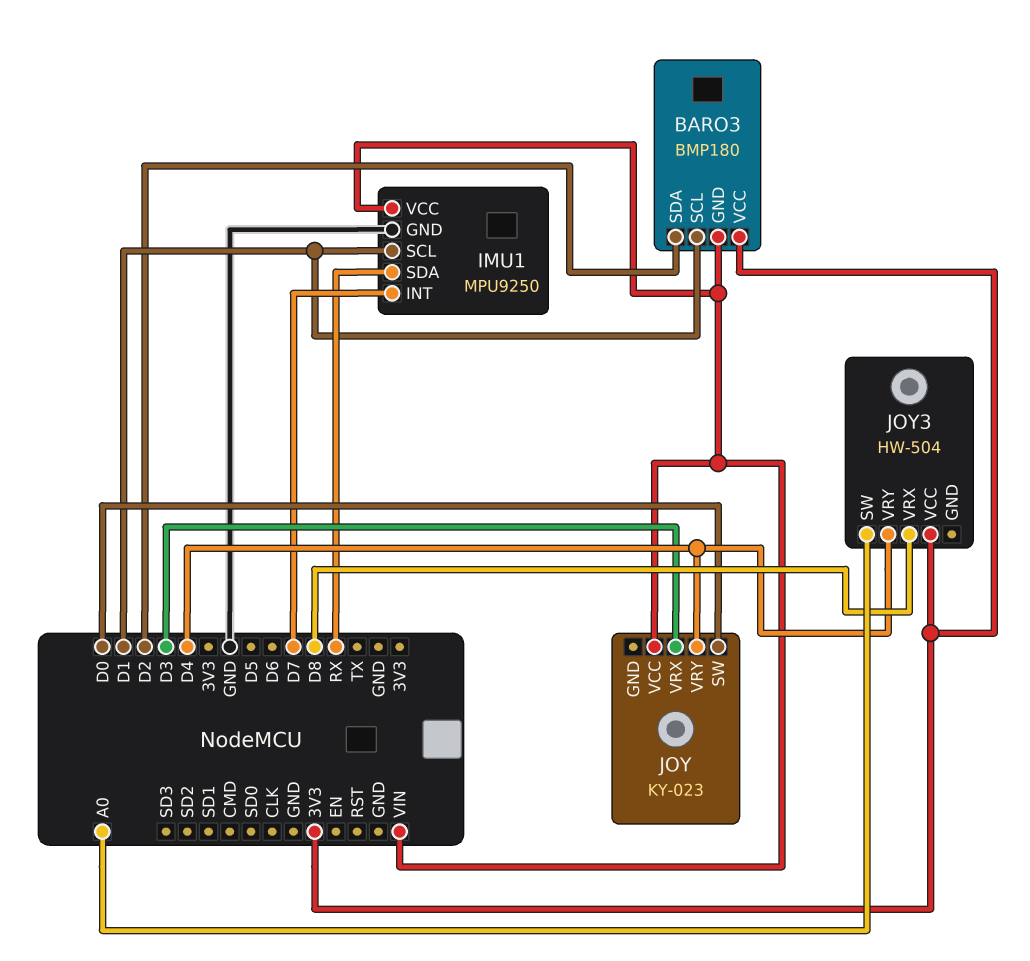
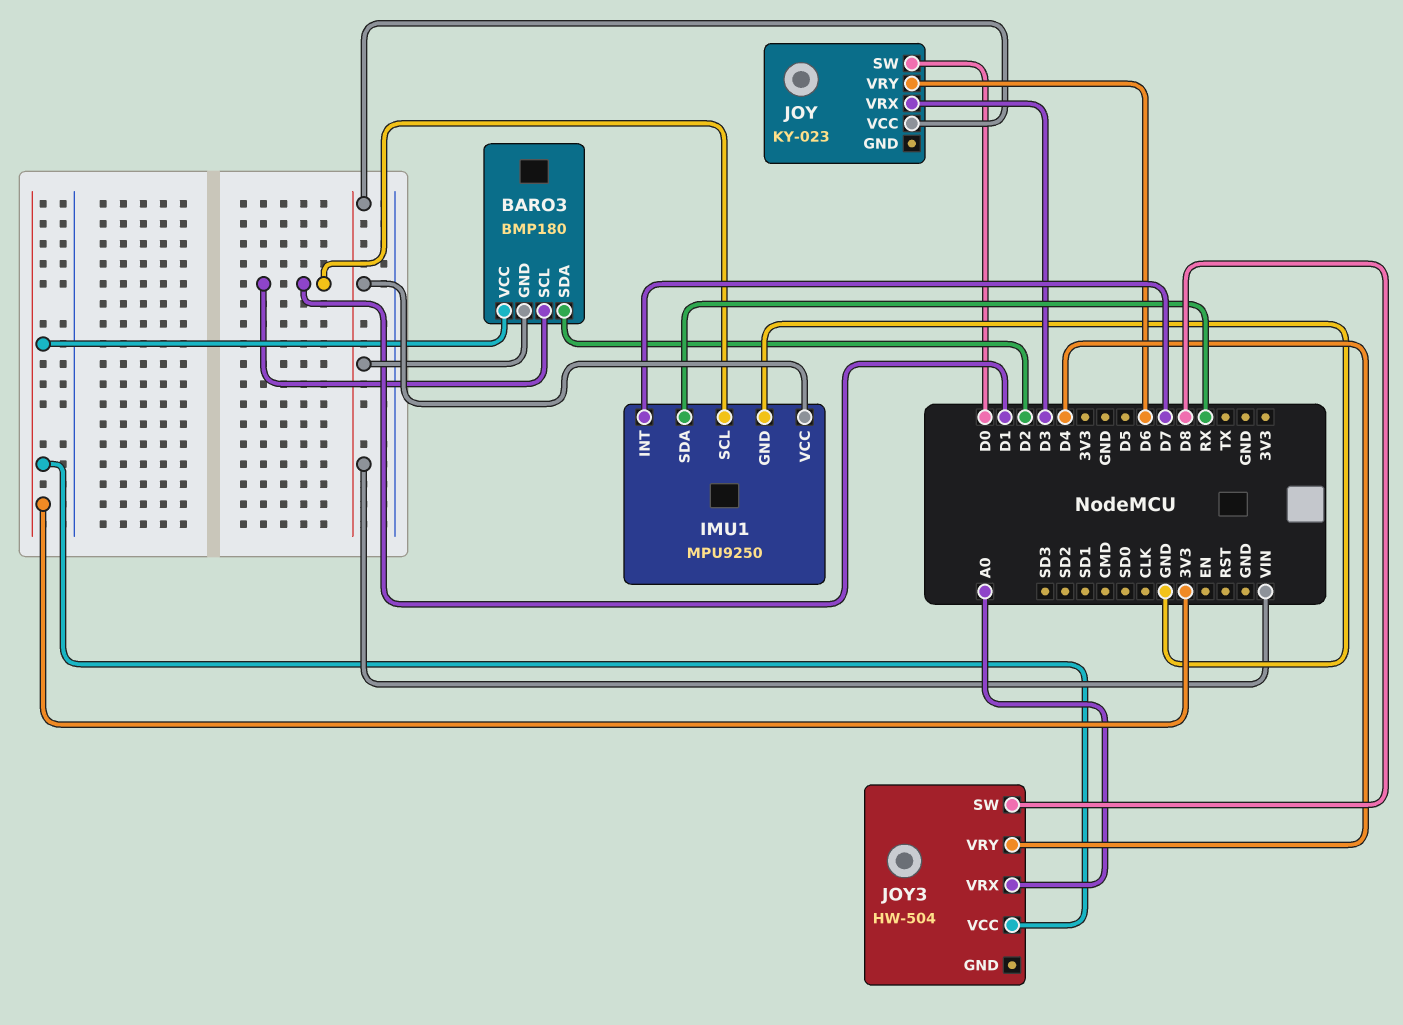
JOY pin VRY: D4 -> D6
JOY3 pin SW: A0 -> D8
JOY3 pin VRX: D8 -> A0

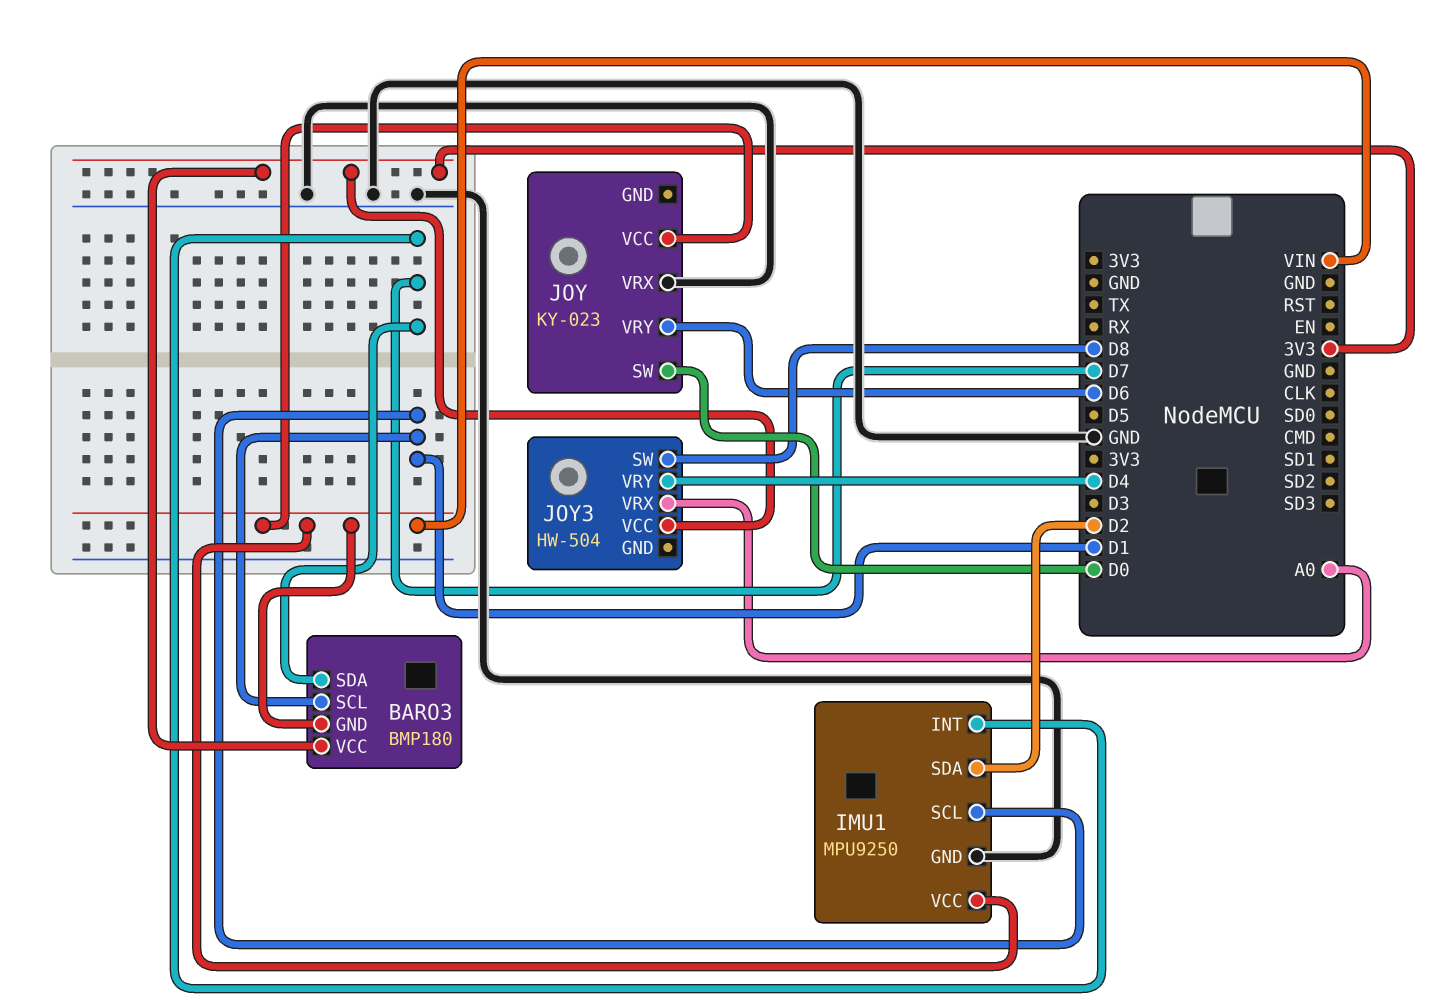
BARO3 pin SDA: D2 -> D7
IMU1 pin SDA: RX -> D2
JOY pin VRX: D3 -> GND

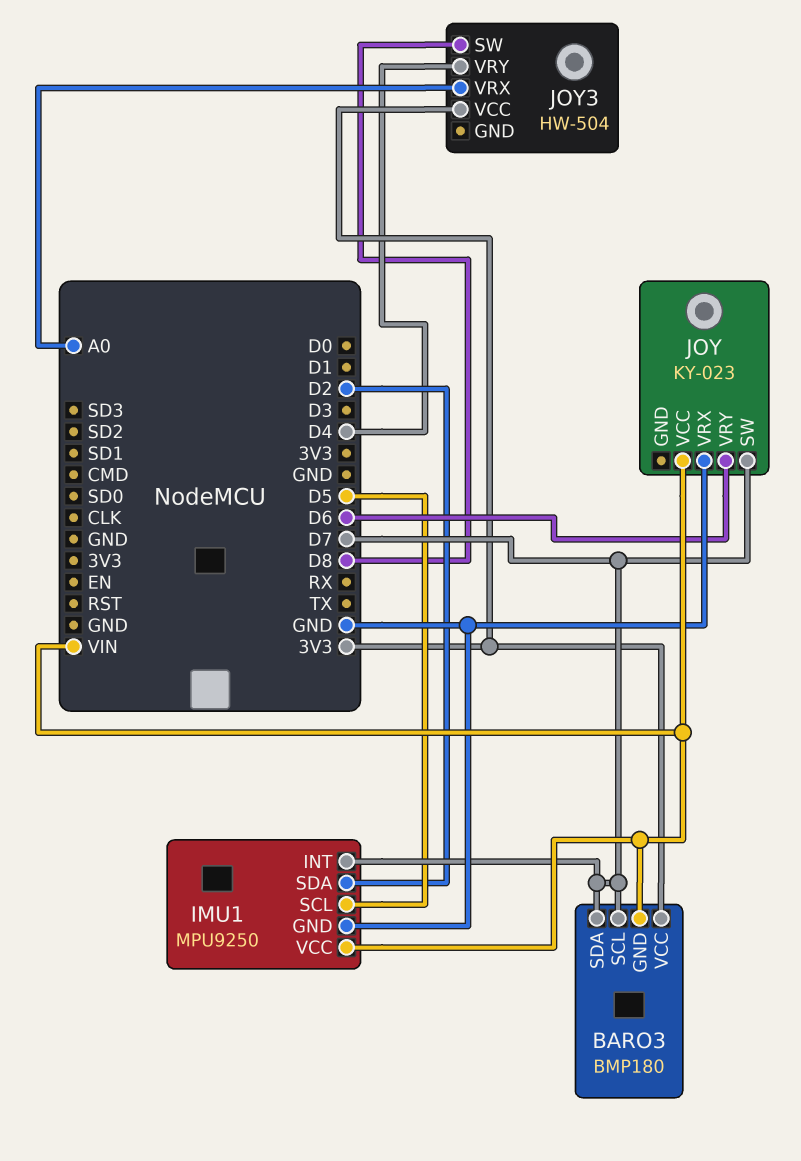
BARO3 pin SCL: D1 -> D7
IMU1 pin SCL: D1 -> D5
JOY pin SW: D0 -> D7

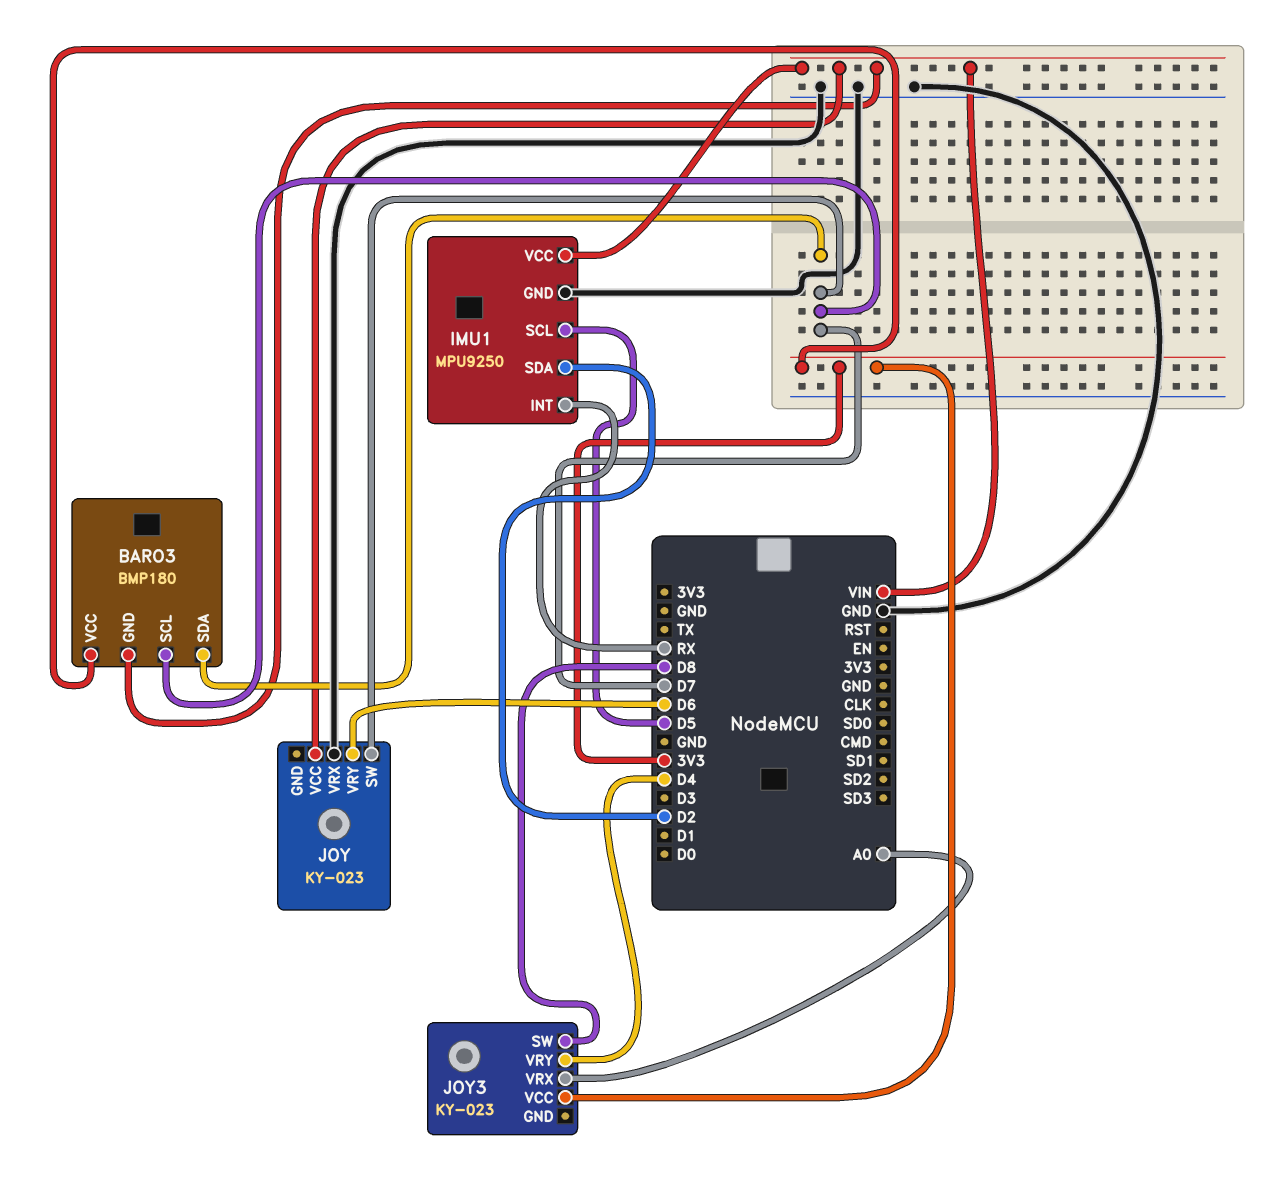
IMU1 pin INT: D7 -> RX
JOY3: HW-504 -> KY-023

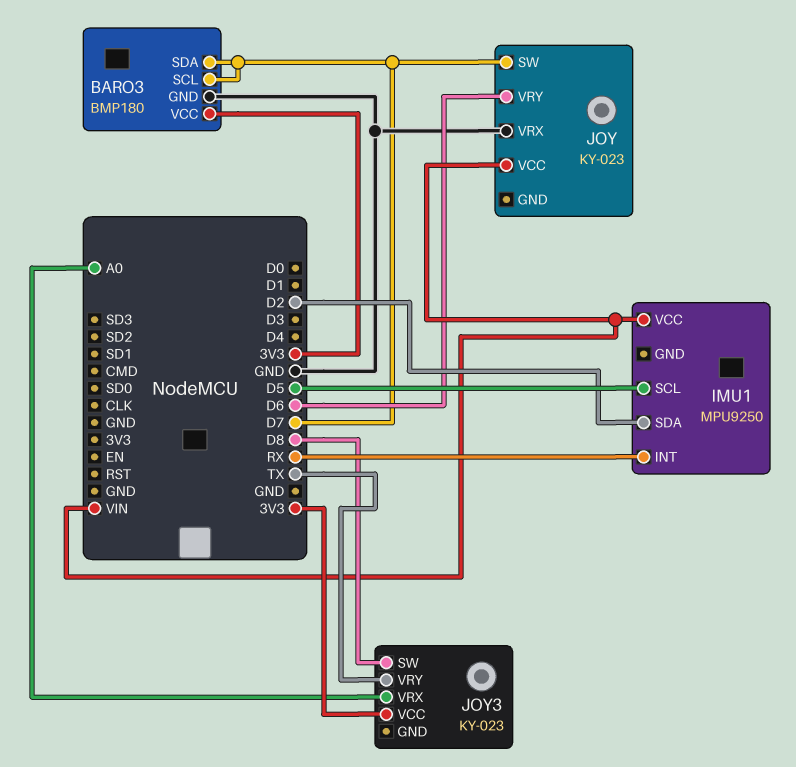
BARO3 pin GND: VIN -> GND
IMU1 pin GND: GND -> none
JOY3 pin VRY: D4 -> TX

